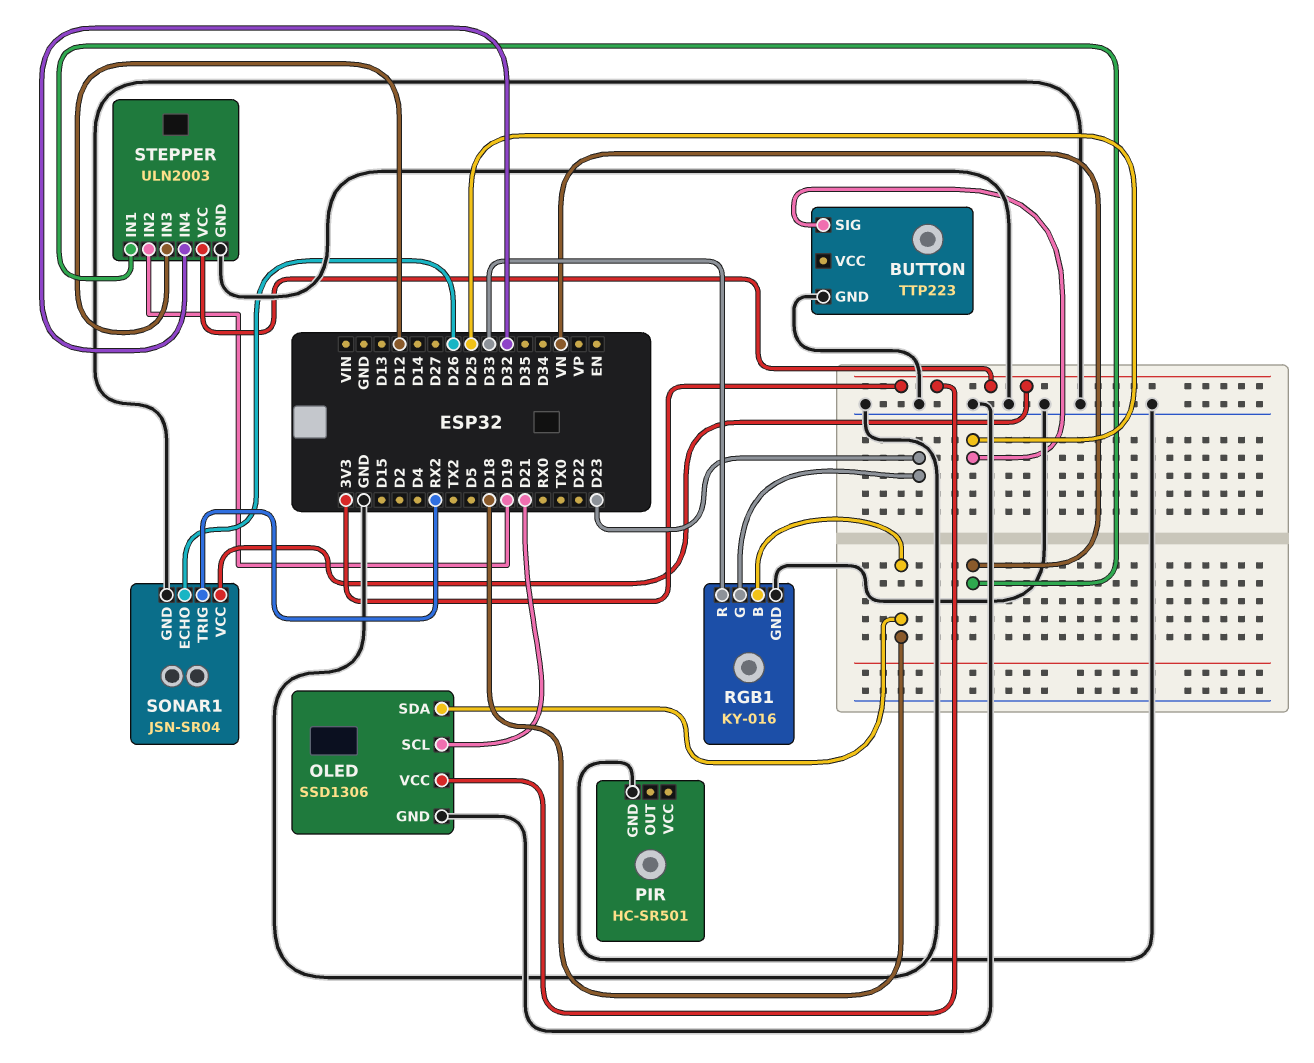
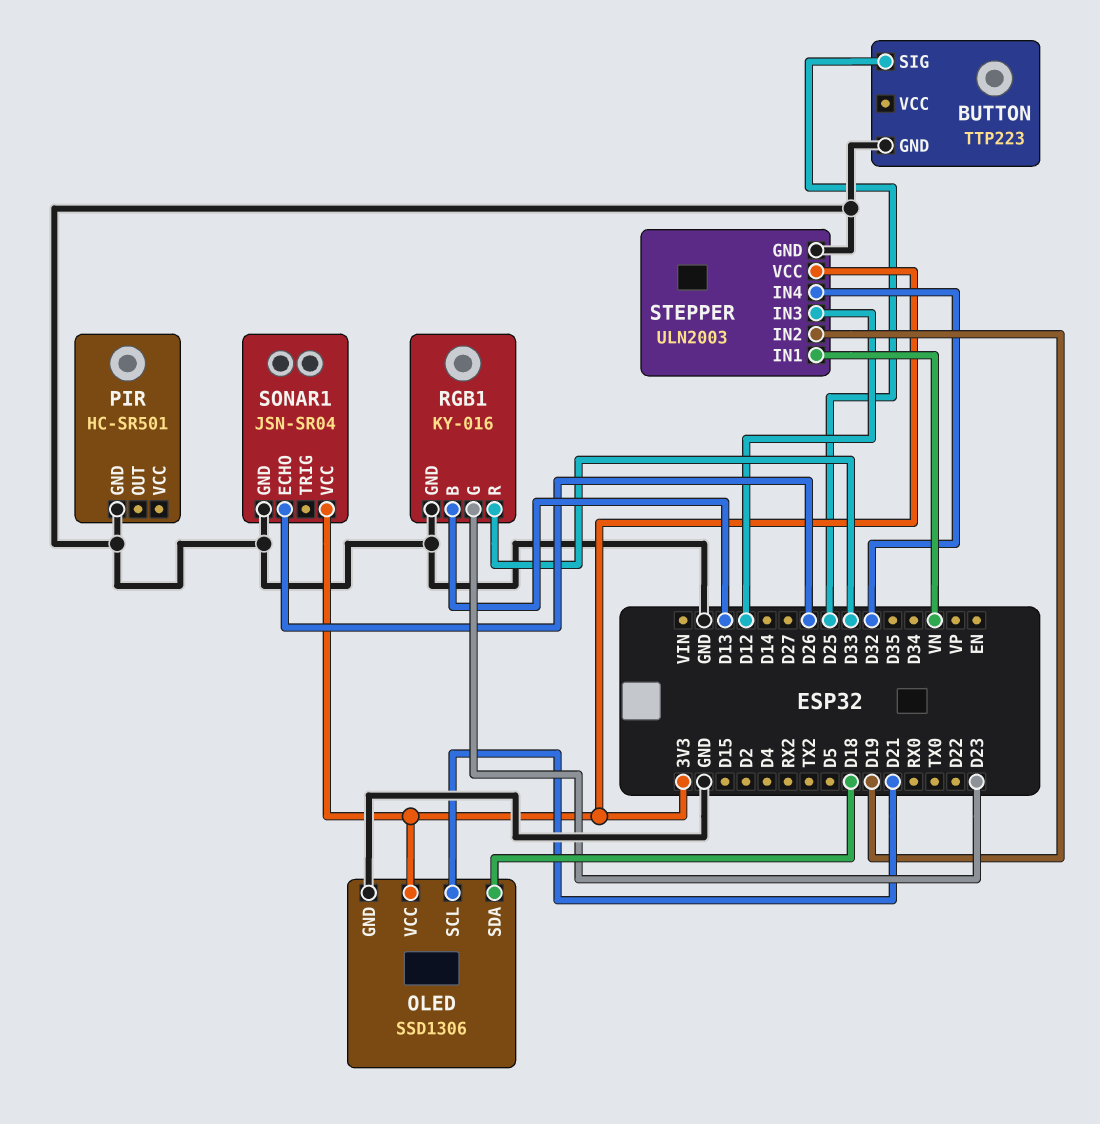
RGB1 pin B: D18 -> D13
SONAR1 pin TRIG: RX2 -> none

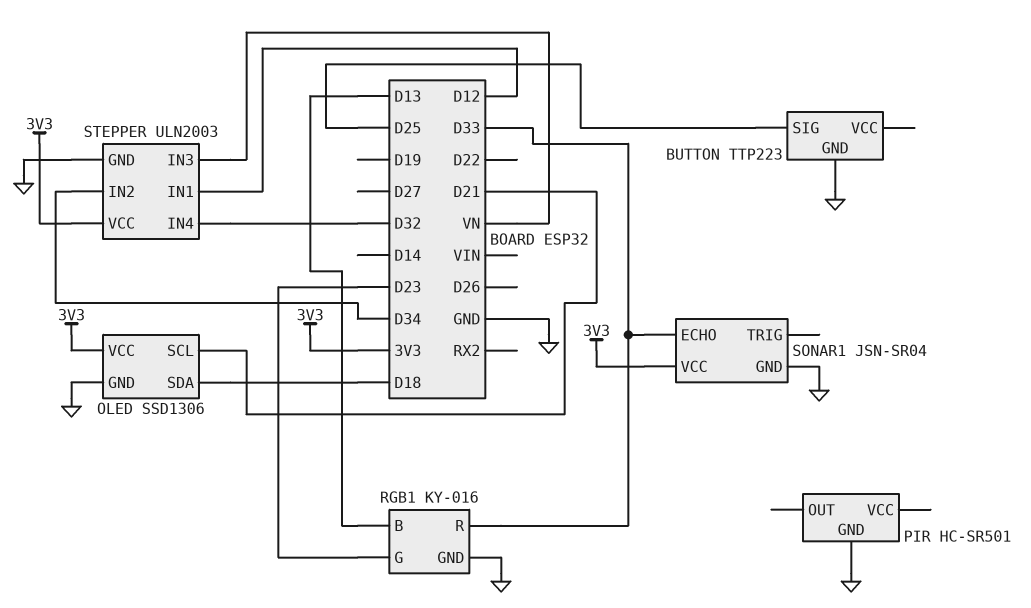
SONAR1 pin ECHO: D26 -> D33
STEPPER pin IN1: VN -> D12
STEPPER pin IN2: D19 -> D34
STEPPER pin IN3: D12 -> VN

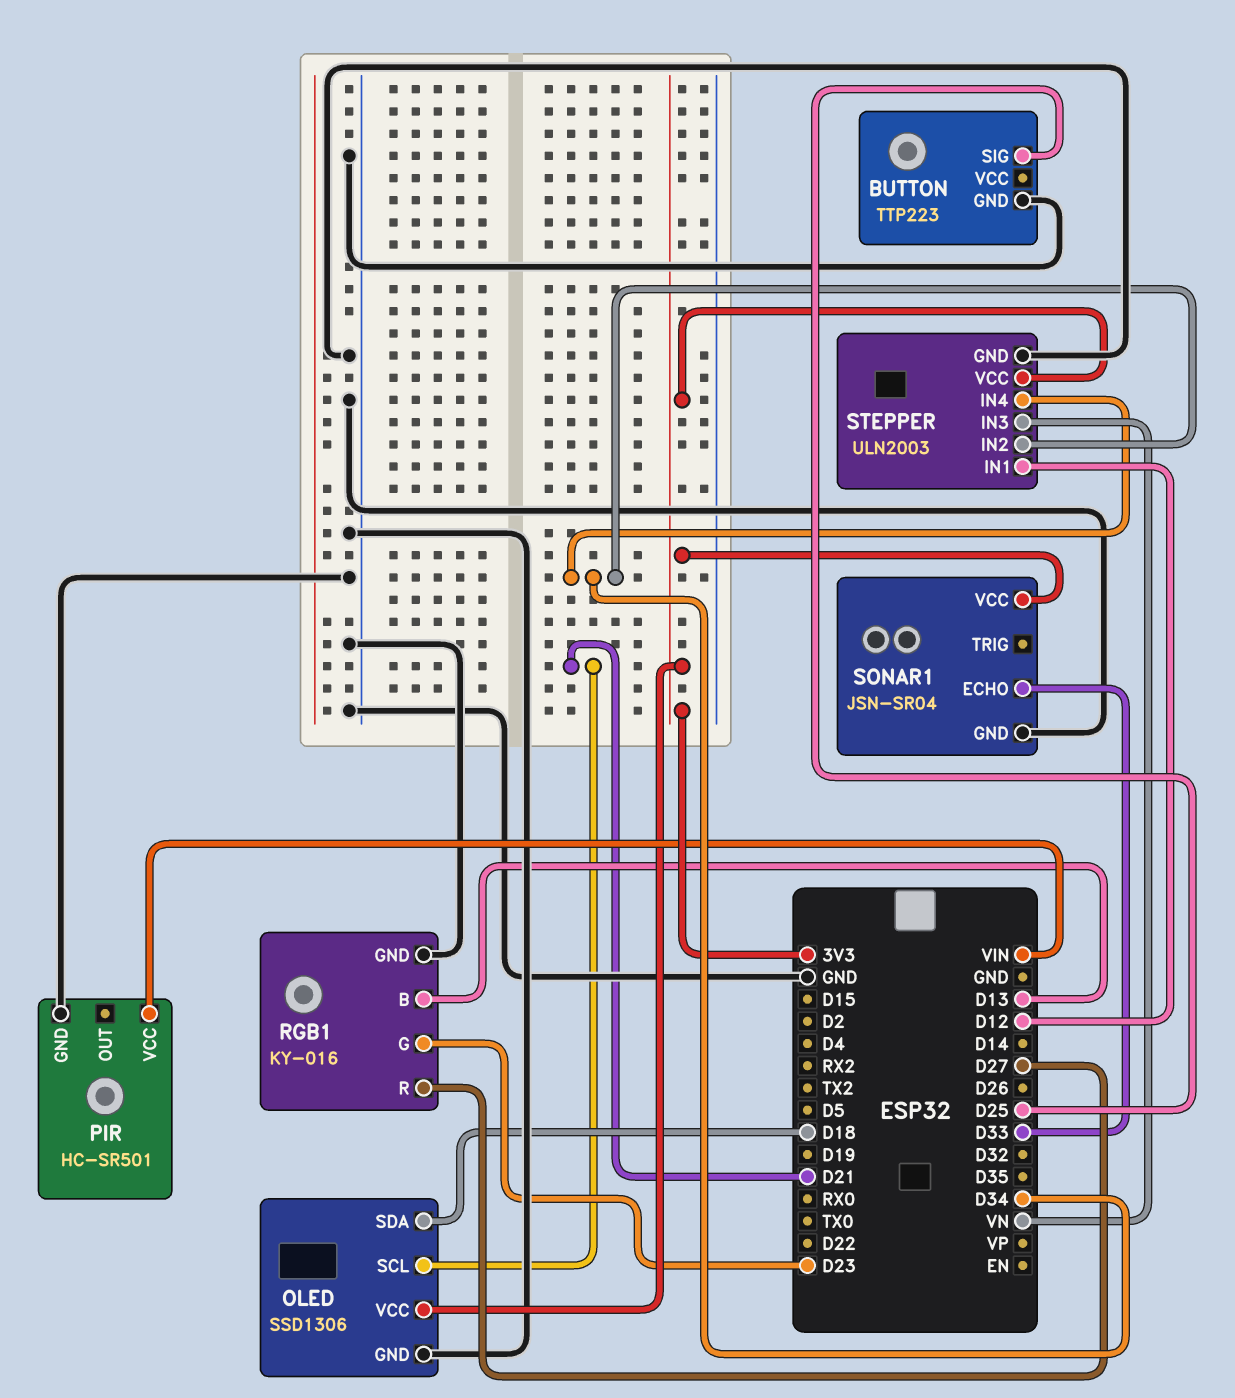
PIR pin VCC: none -> VIN
RGB1 pin R: D33 -> D27
STEPPER pin IN4: D32 -> D34

